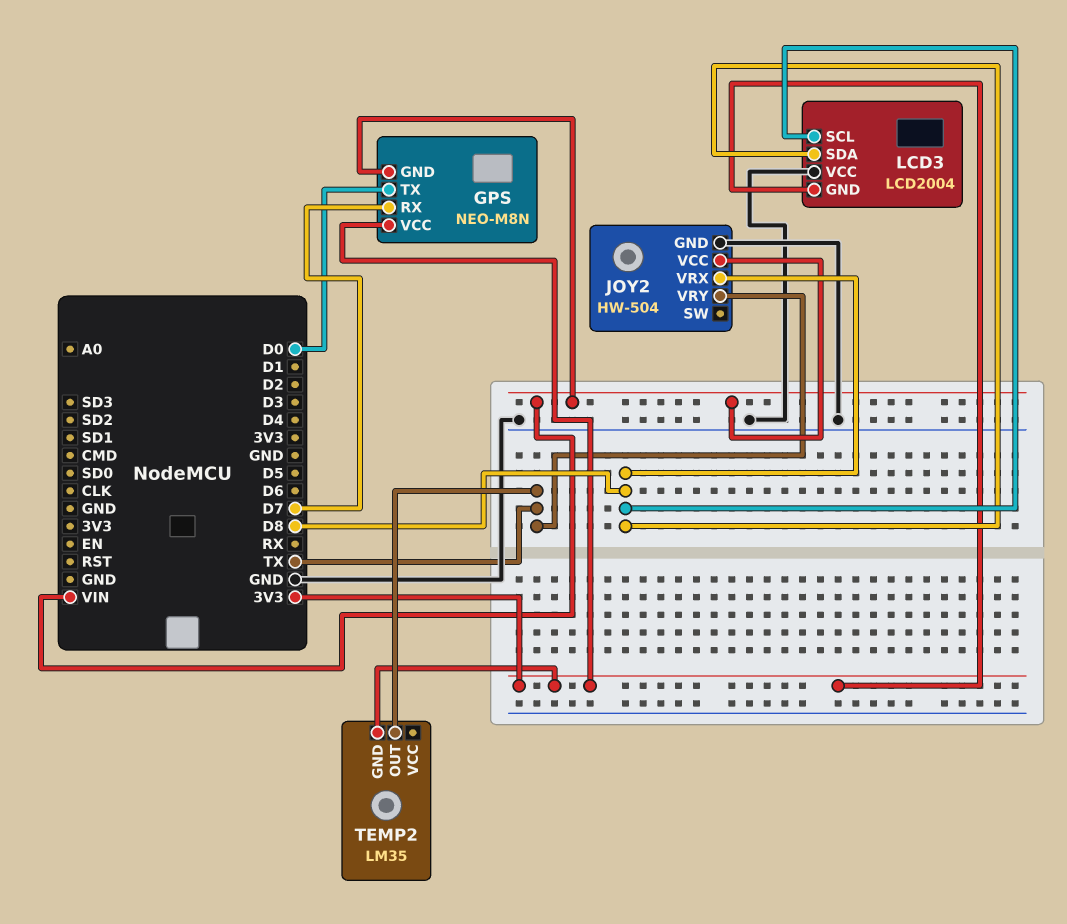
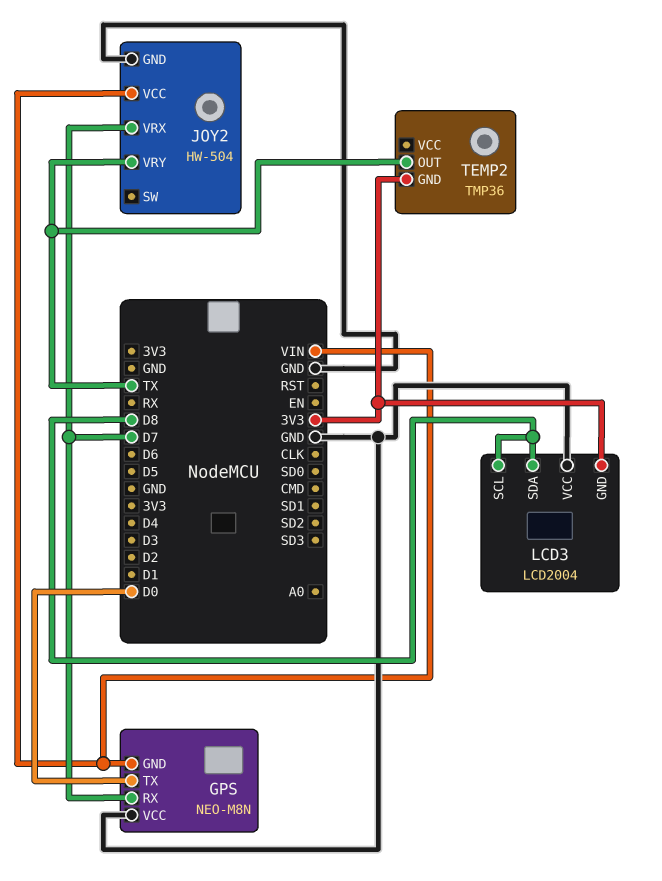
GPS pin VCC: 3V3 -> GND
JOY2 pin VRX: D8 -> D7
TEMP2: LM35 -> TMP36

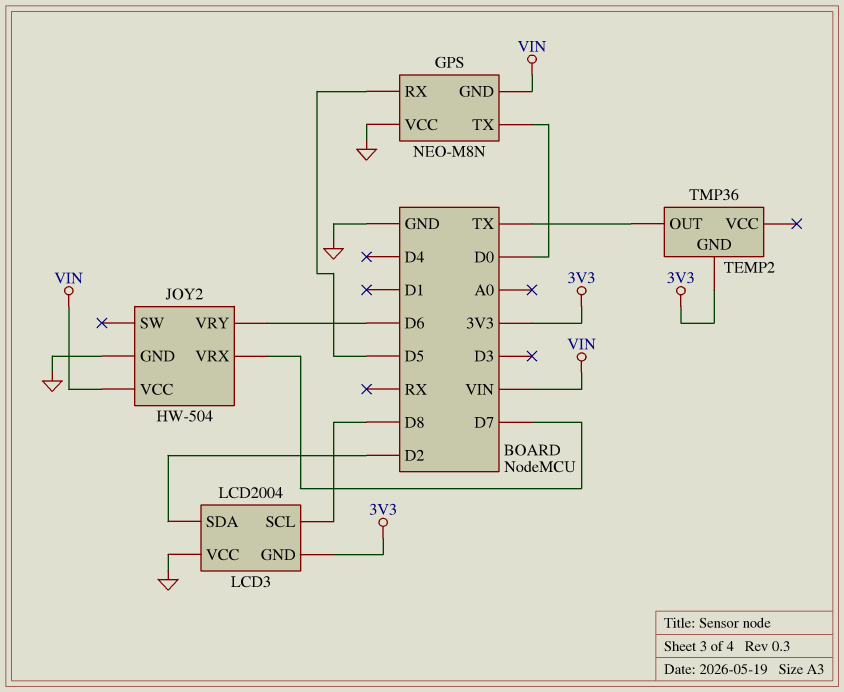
GPS pin RX: D7 -> D5
JOY2 pin VRY: TX -> D6
LCD3 pin SDA: D8 -> D2

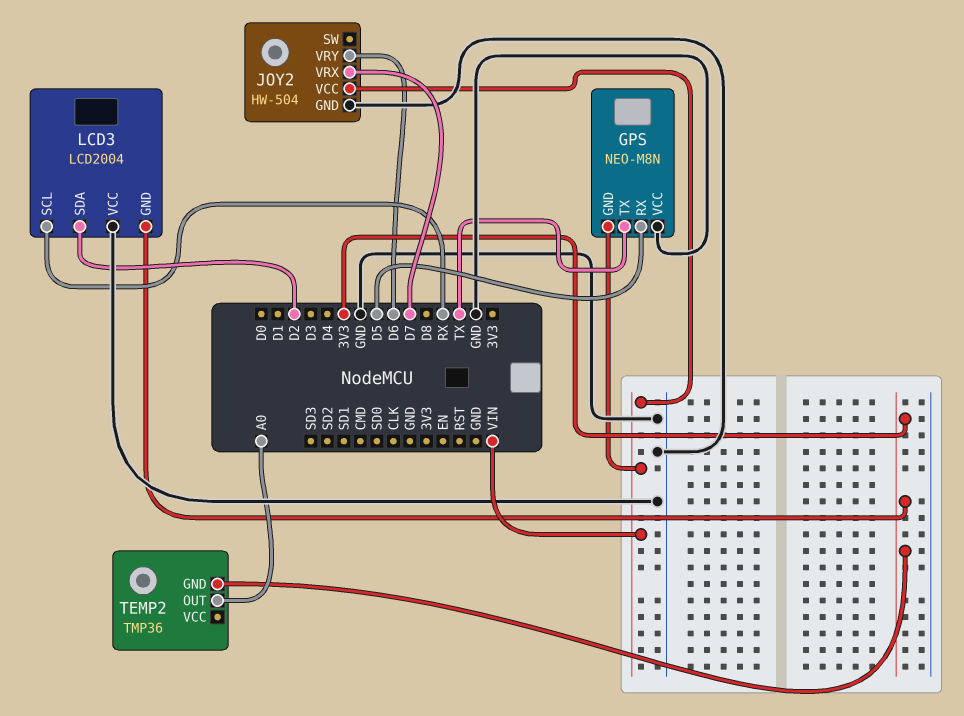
GPS pin TX: D0 -> TX
LCD3 pin SCL: D8 -> RX
TEMP2 pin OUT: TX -> A0

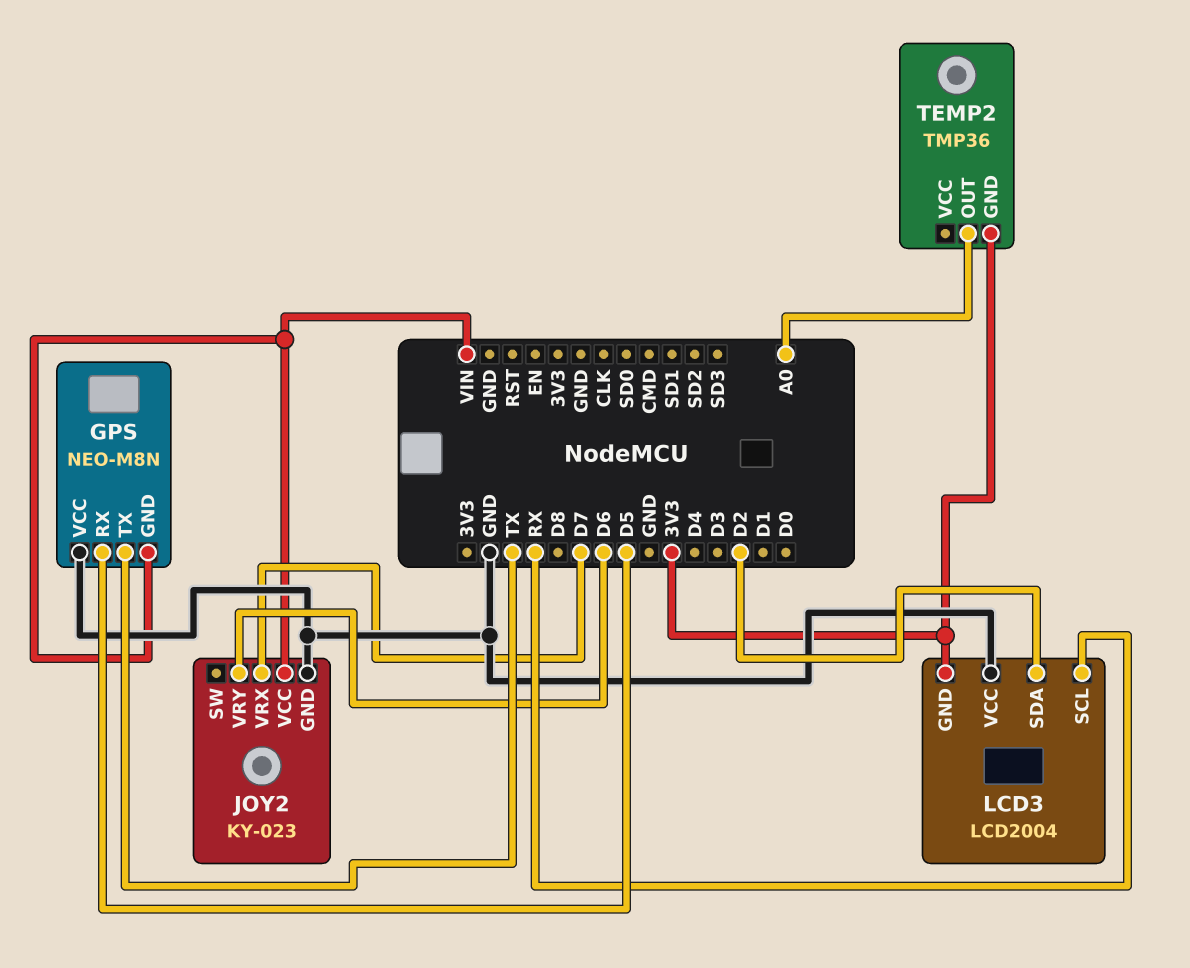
JOY2: HW-504 -> KY-023

